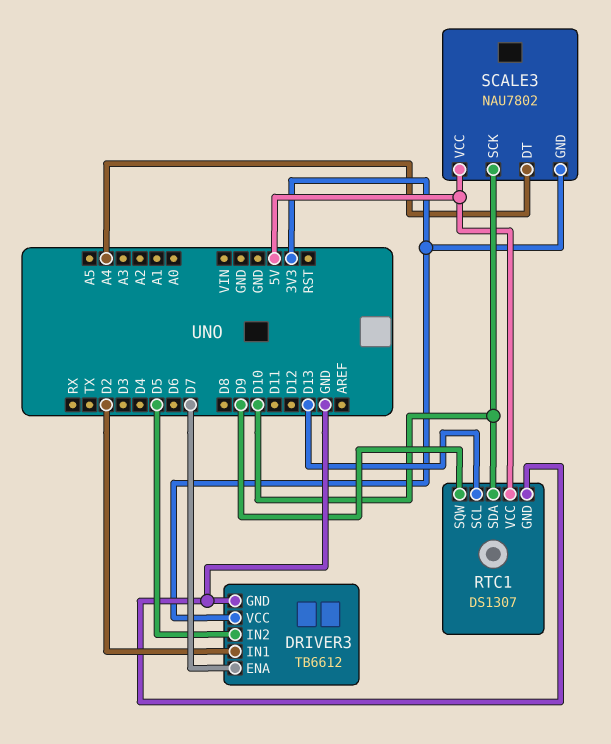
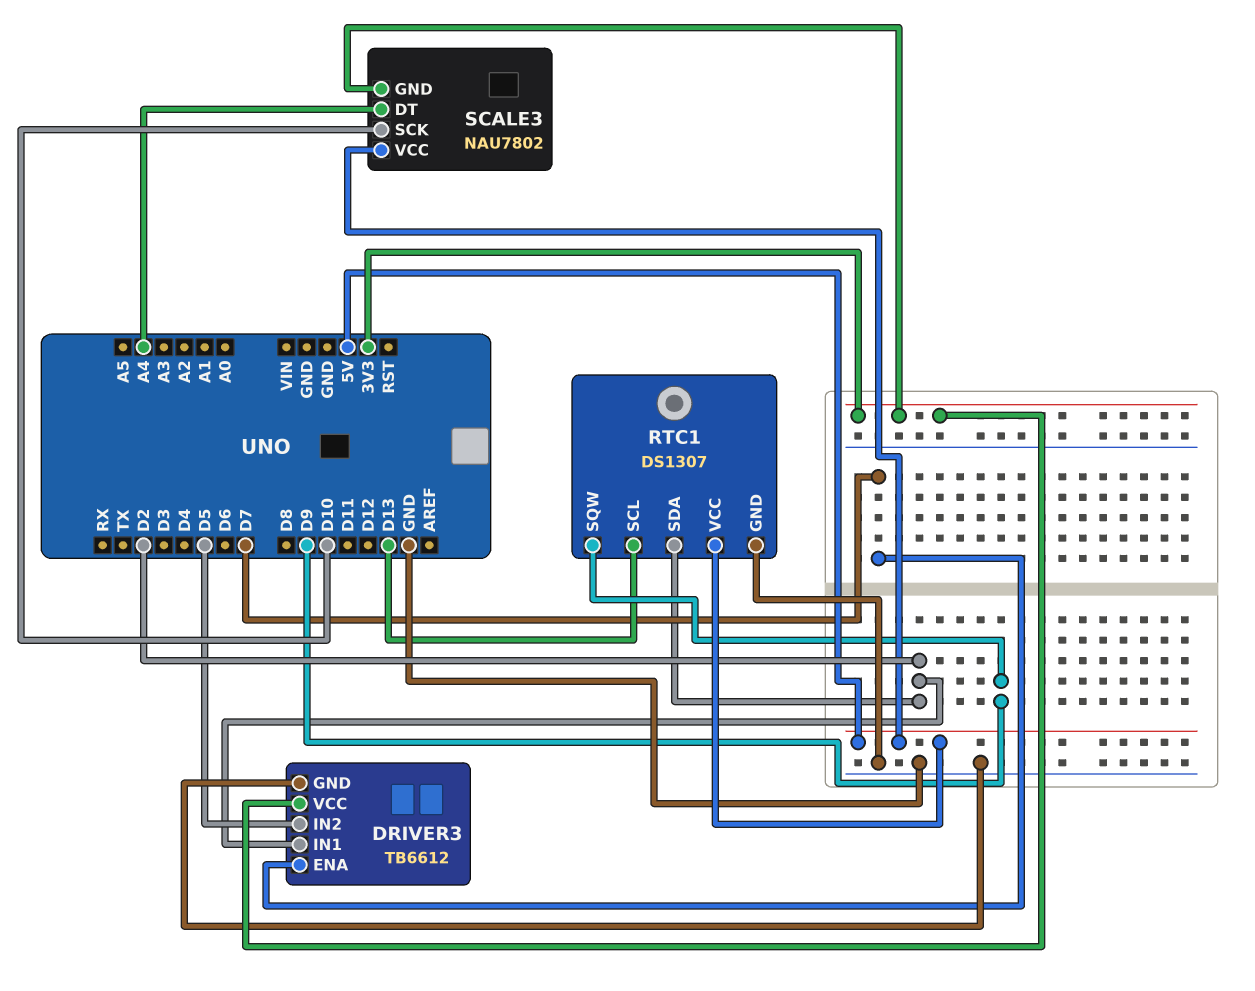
RTC1 pin SDA: D10 -> D2

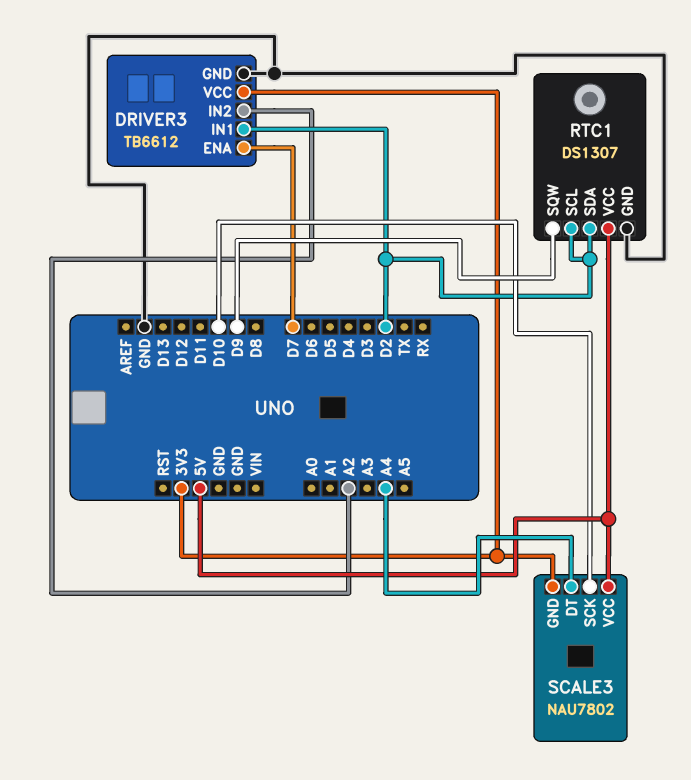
DRIVER3 pin IN2: D5 -> A2
RTC1 pin SCL: D13 -> D2

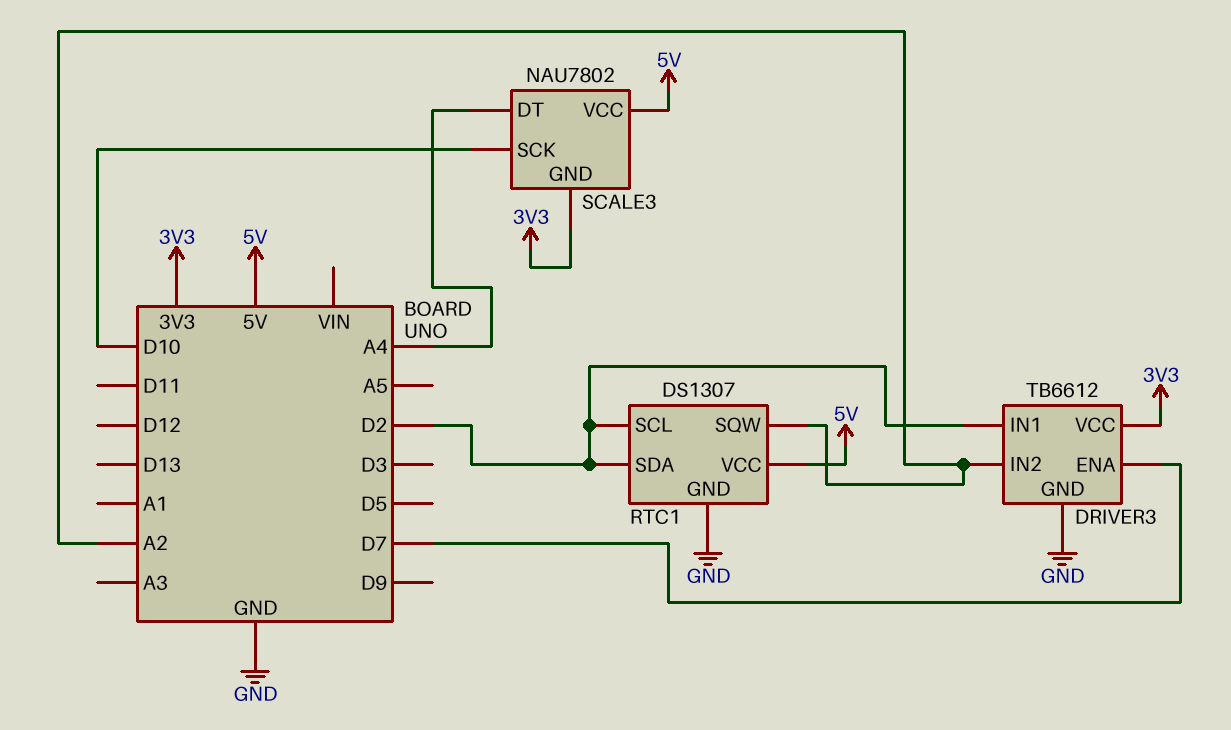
RTC1 pin SQW: D9 -> A2

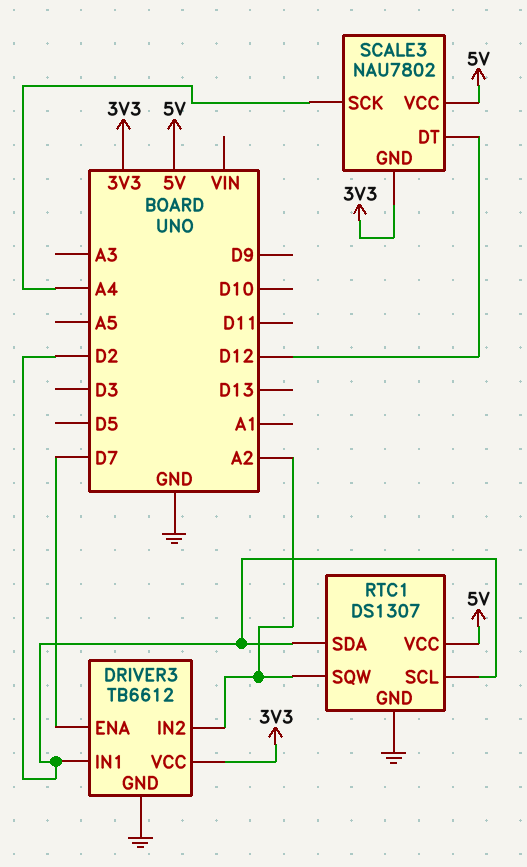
SCALE3 pin DT: A4 -> D12
SCALE3 pin SCK: D10 -> A4

